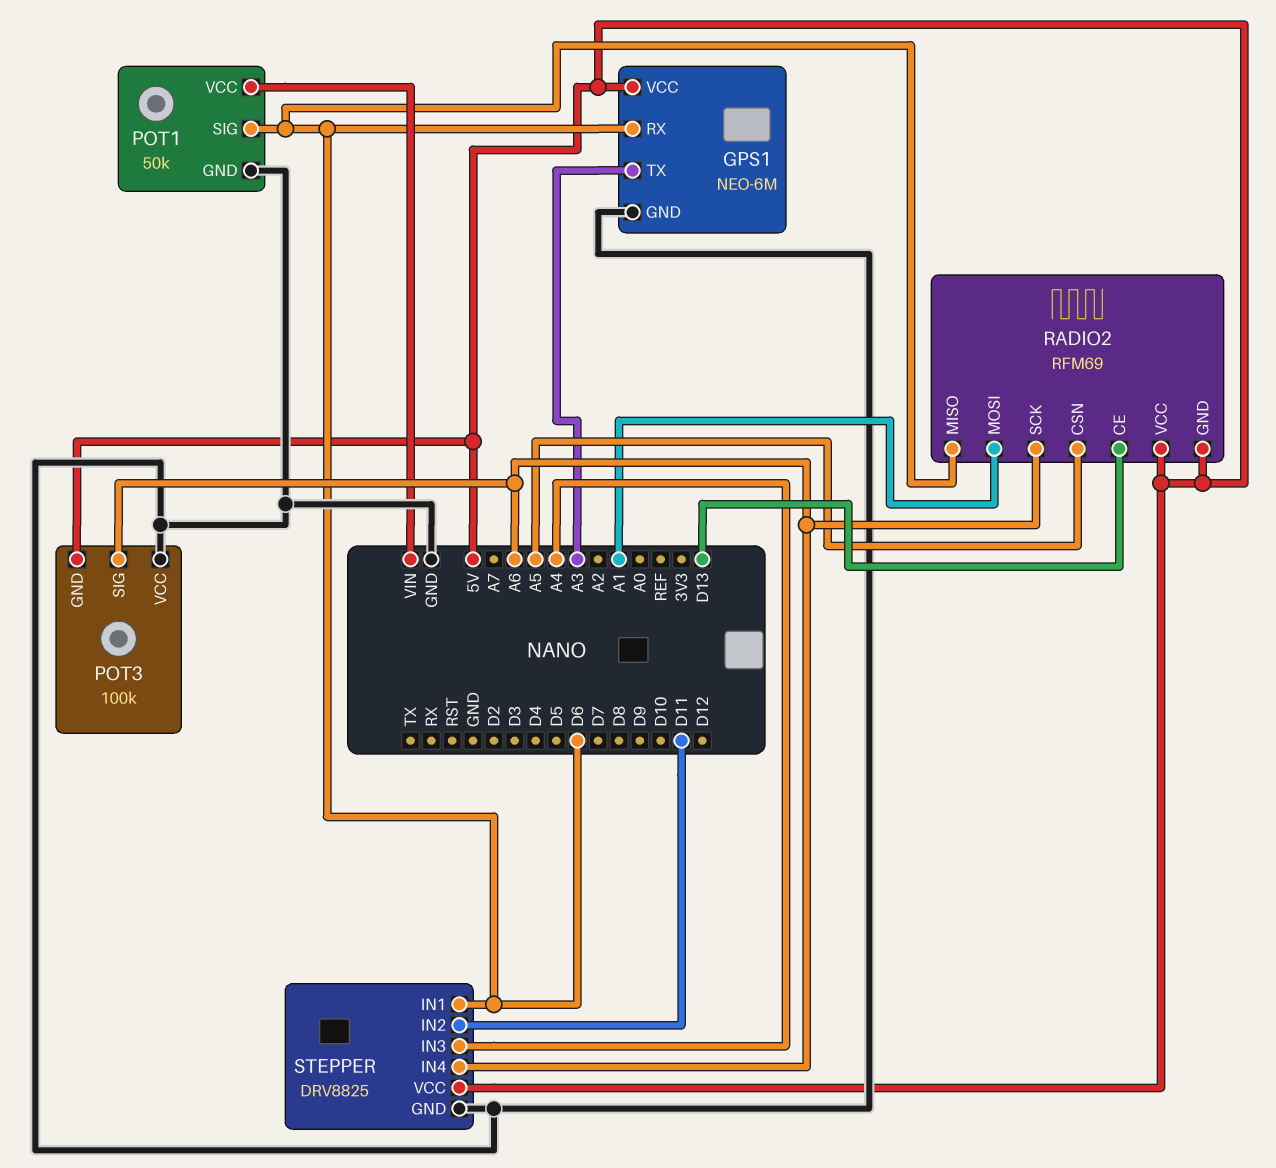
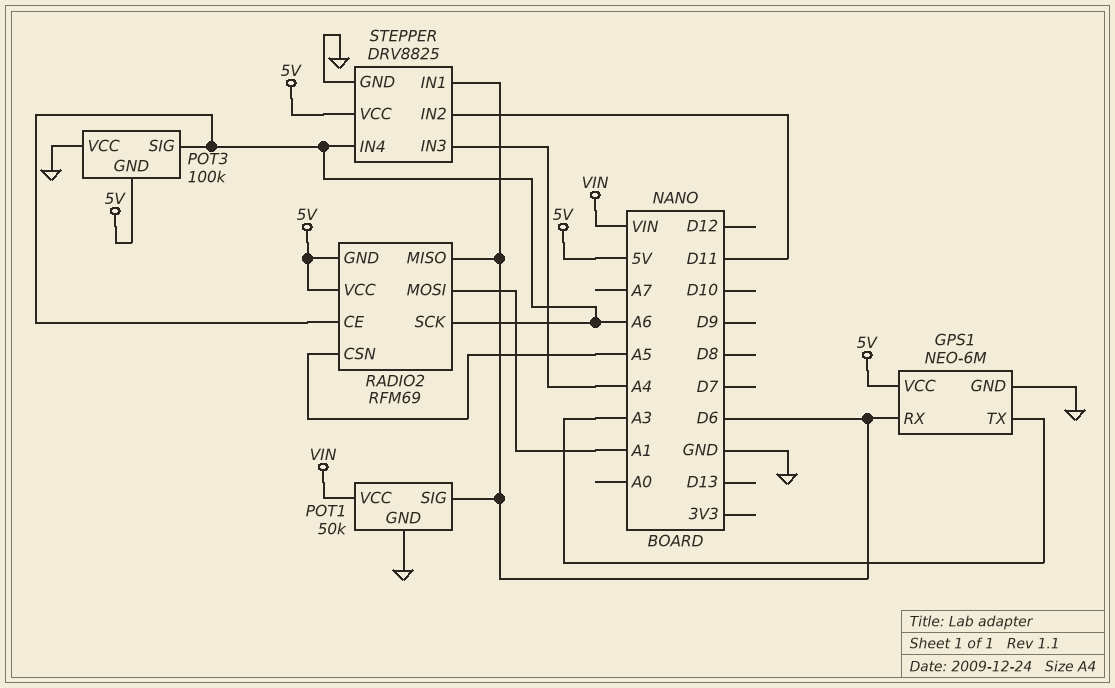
RADIO2 pin CE: D13 -> A6

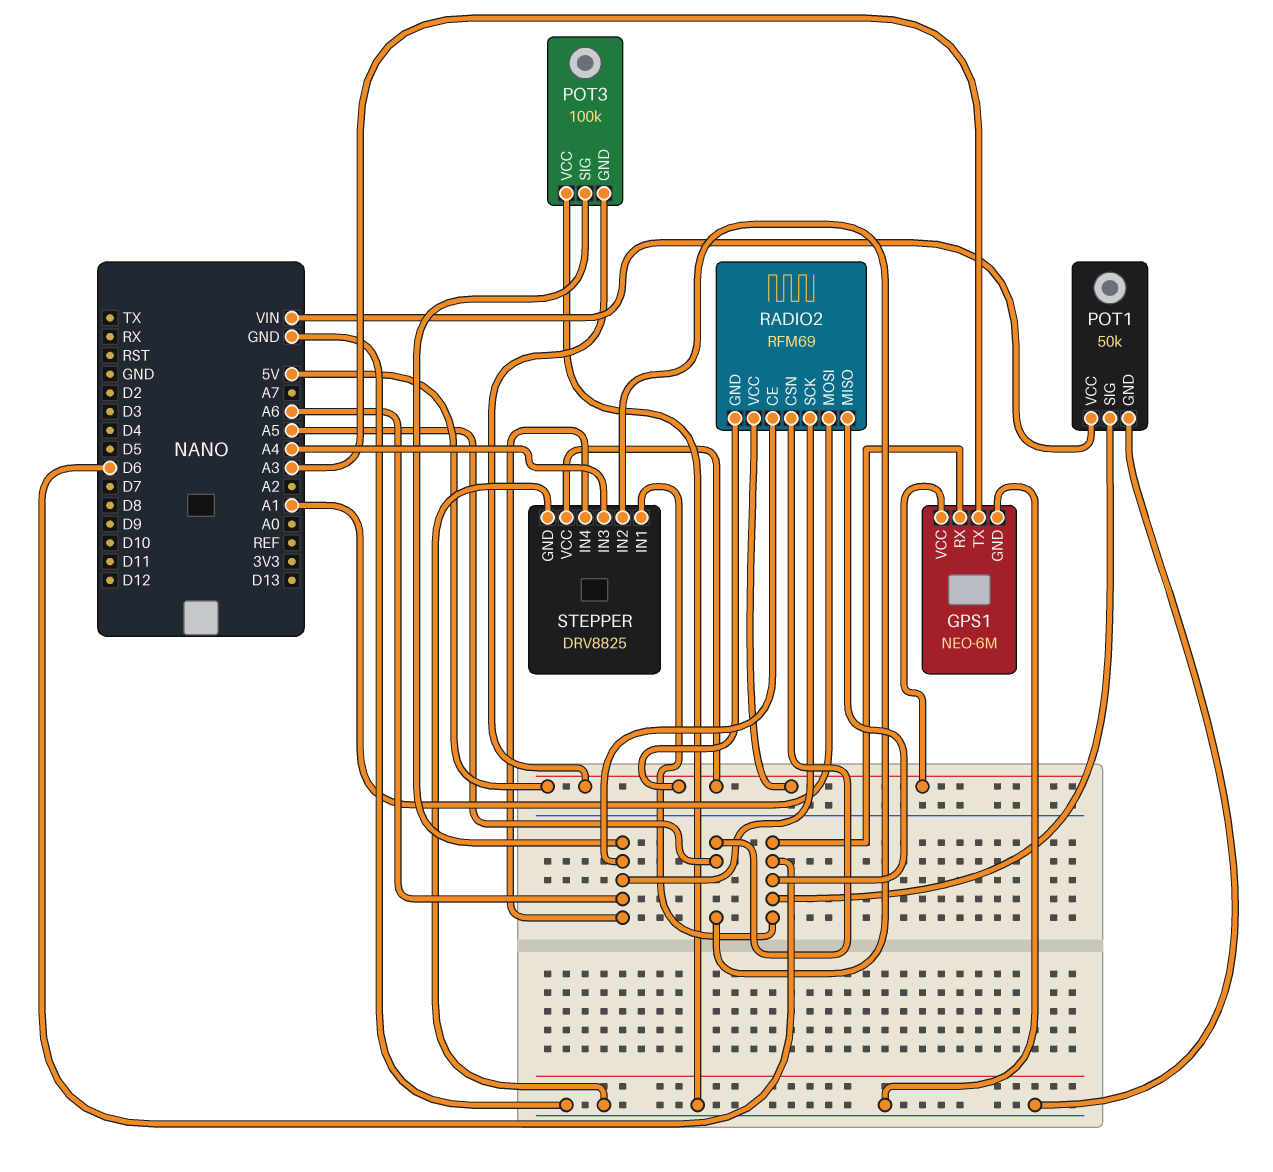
STEPPER pin IN2: D11 -> A5

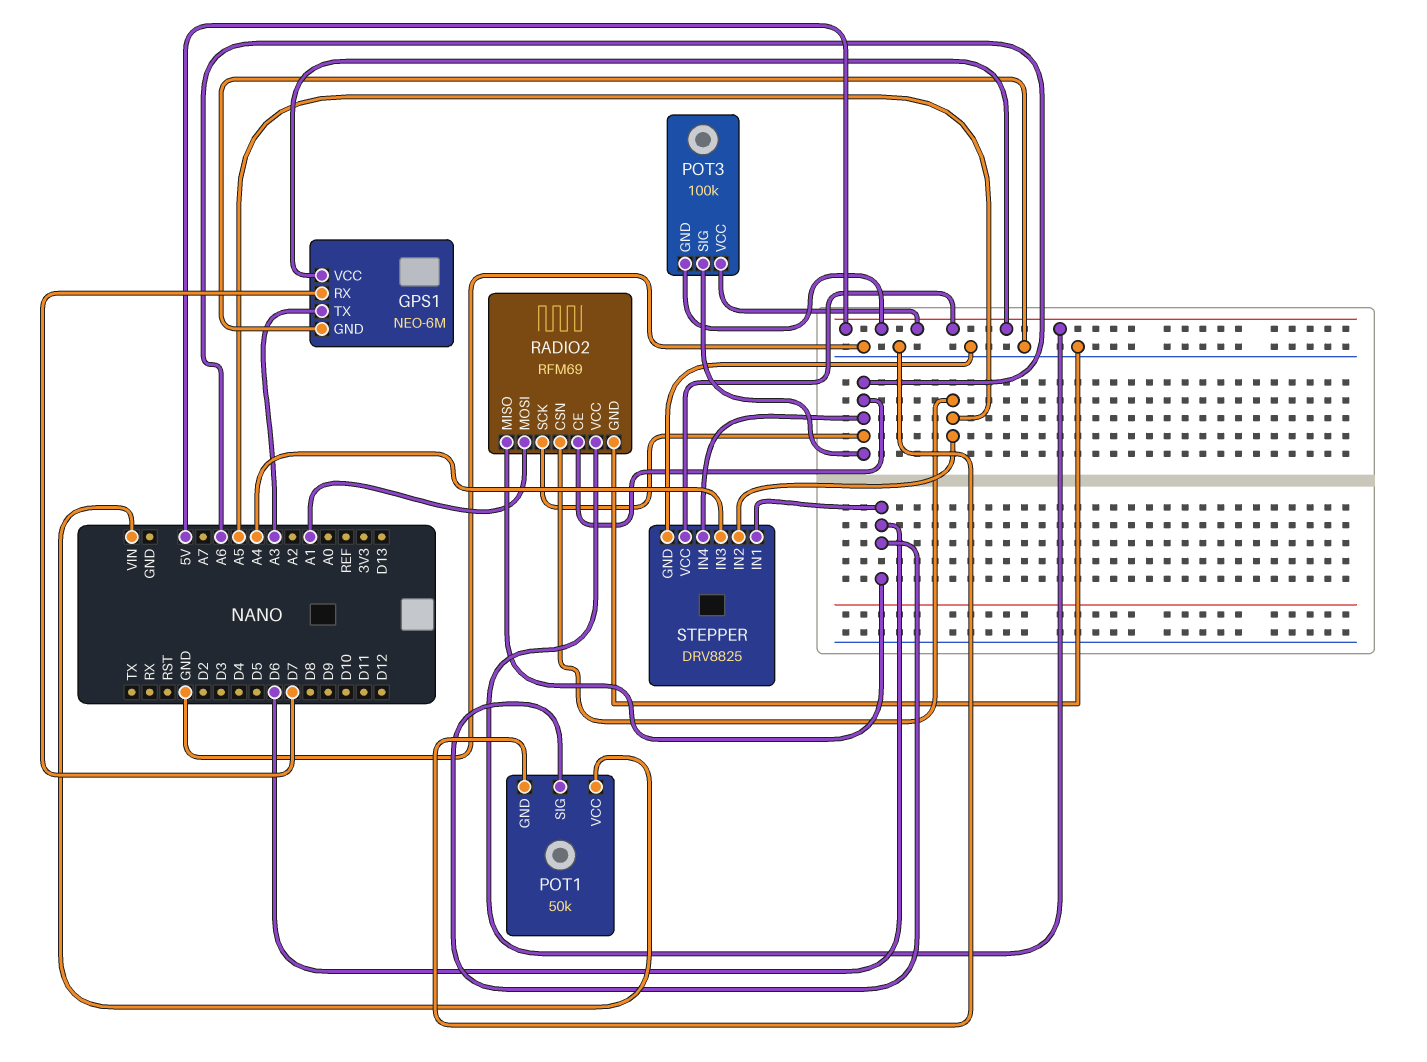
GPS1 pin RX: D6 -> D7
POT3 pin VCC: GND -> 5V
RADIO2 pin GND: 5V -> GND

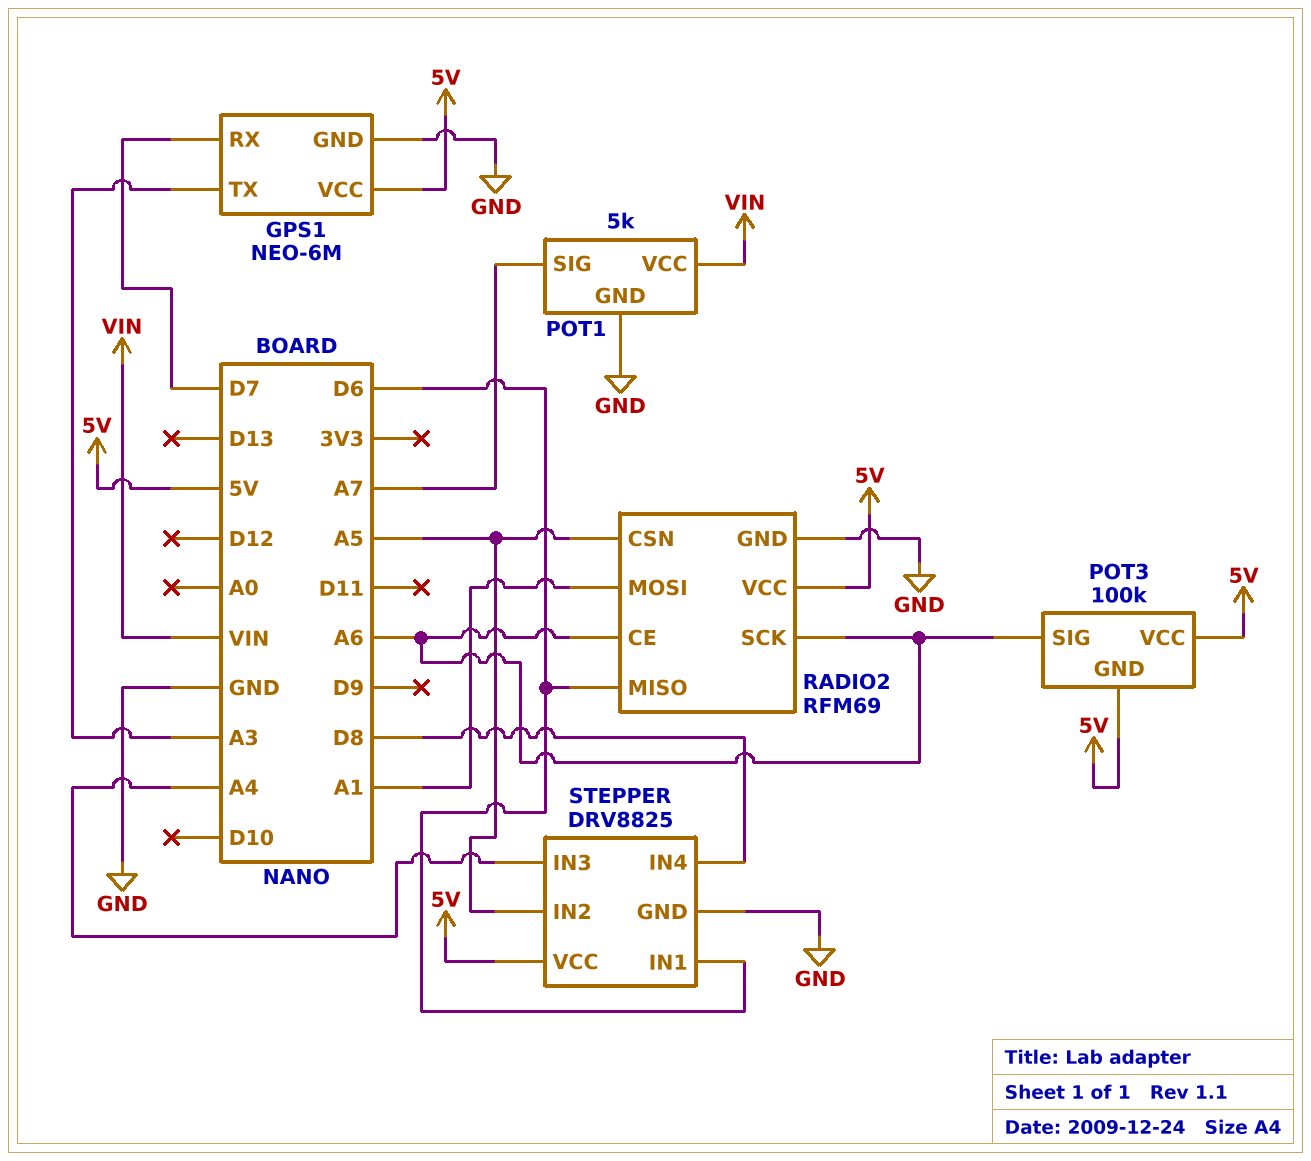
POT1: 50k -> 5k
POT1 pin SIG: D6 -> A7
STEPPER pin IN4: A6 -> D8

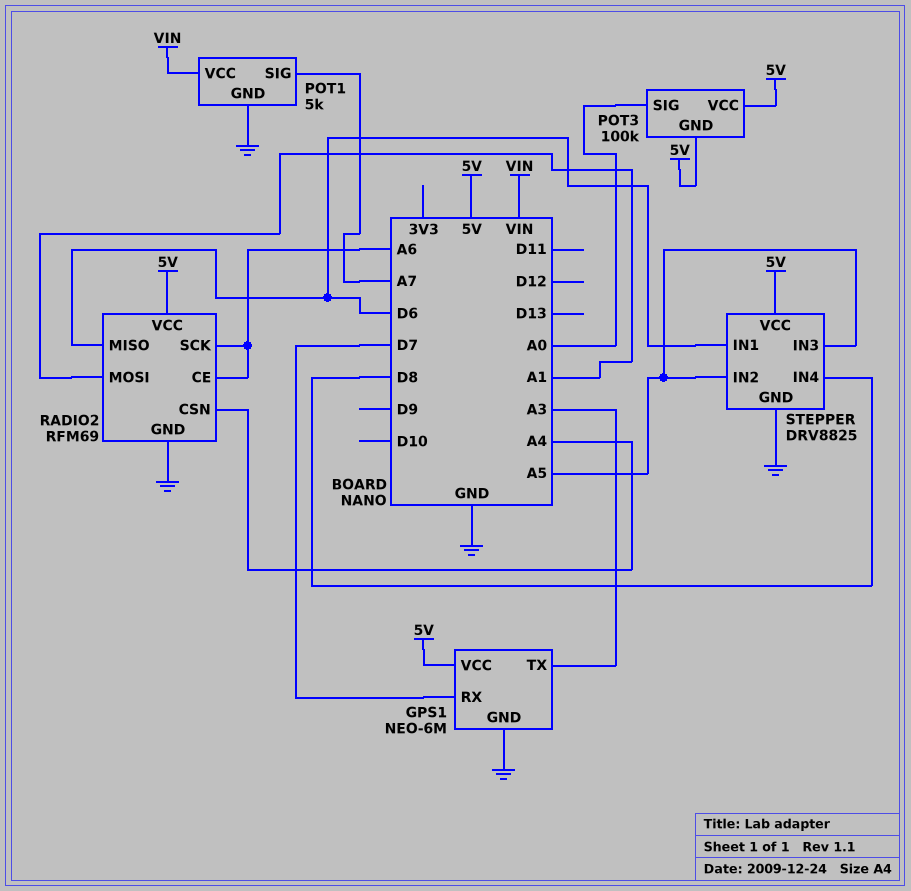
POT3 pin SIG: A6 -> A0
RADIO2 pin CSN: A5 -> A4
STEPPER pin IN3: A4 -> A5

